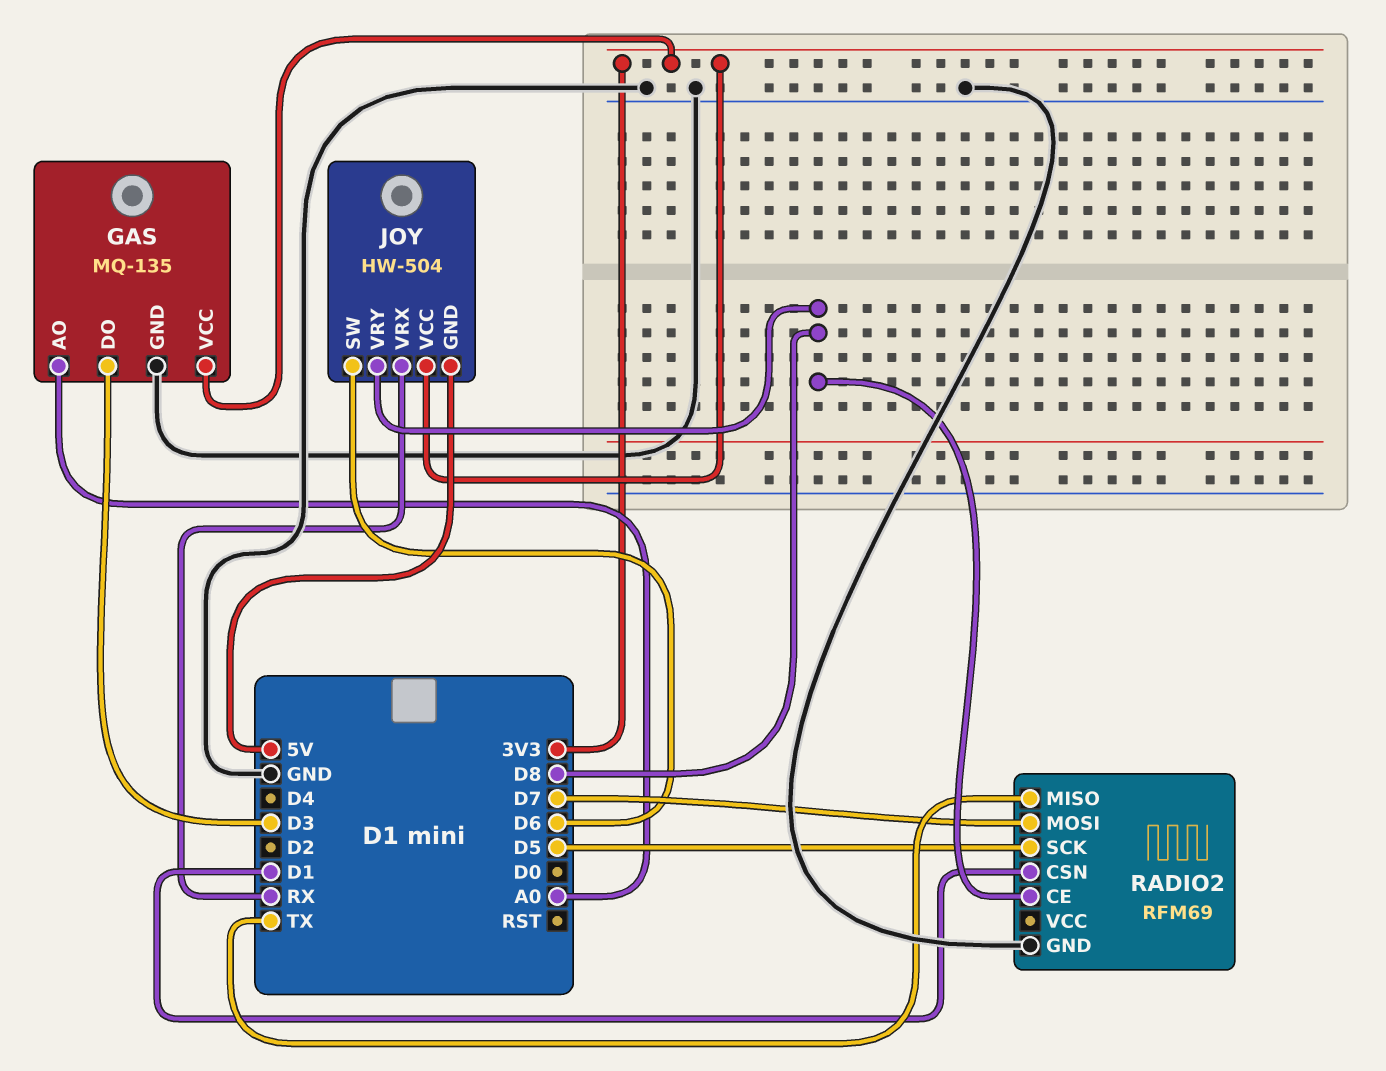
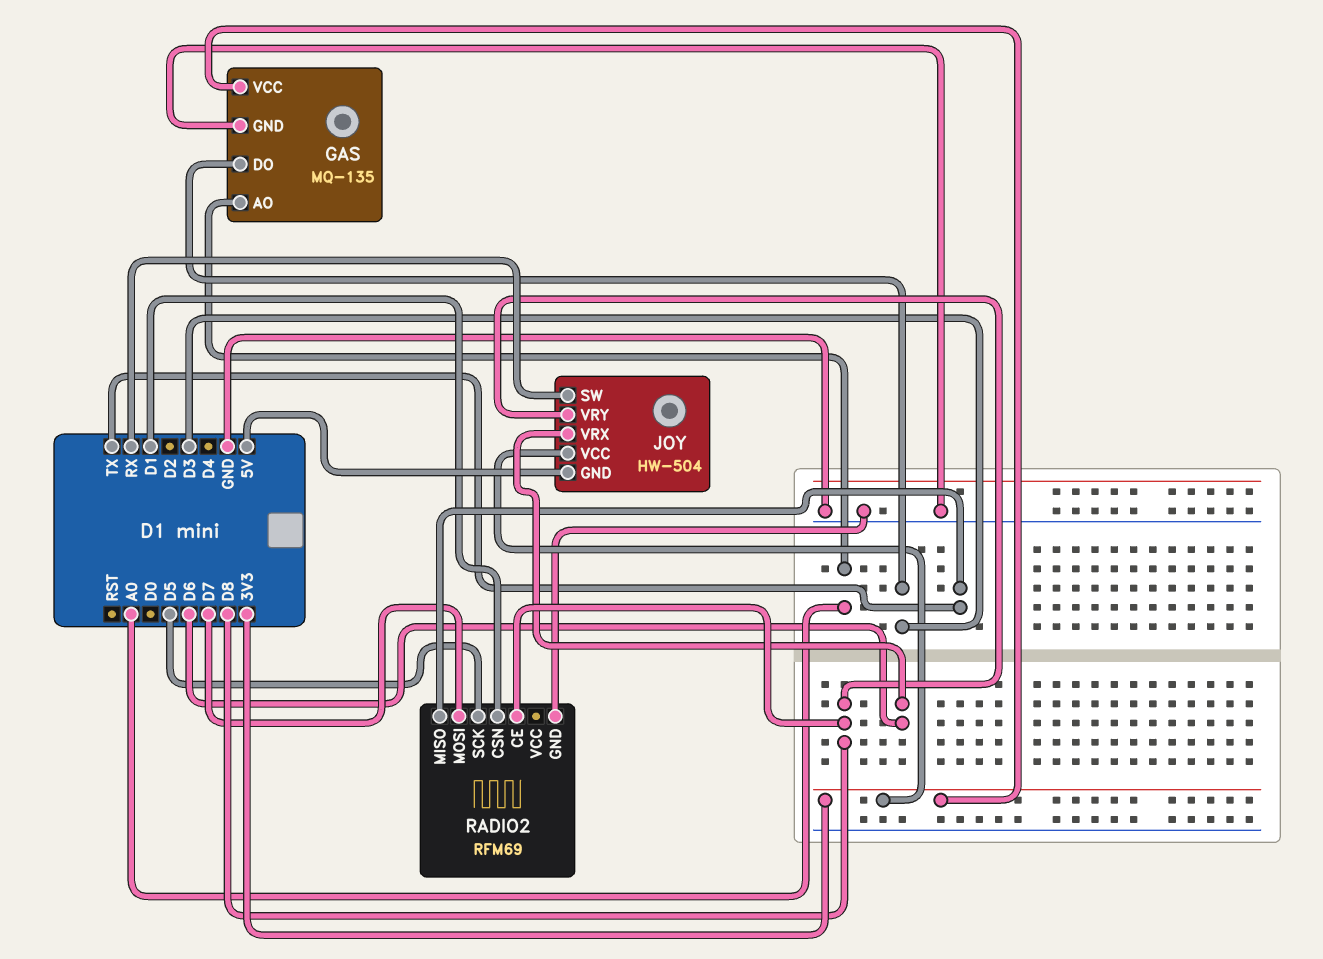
JOY pin SW: D6 -> RX
JOY pin VRX: RX -> D6

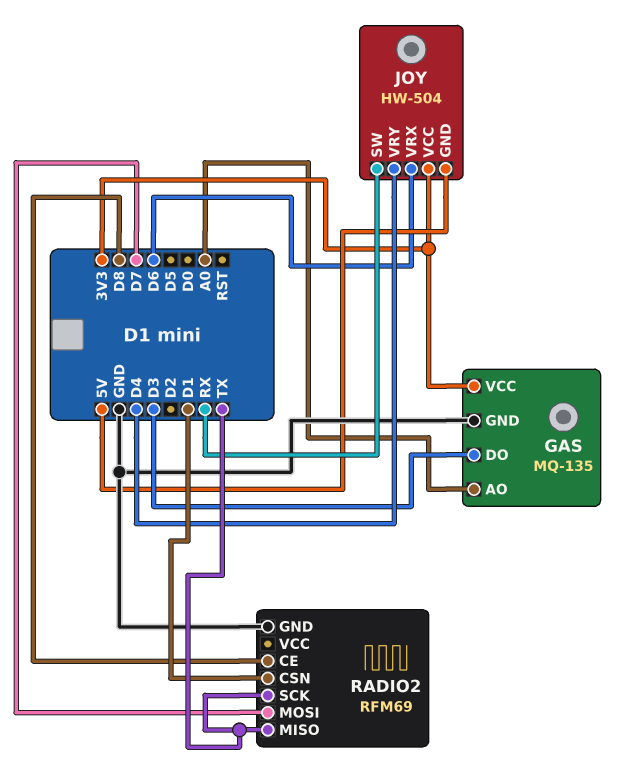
JOY pin VRY: D8 -> D4
RADIO2 pin SCK: D5 -> TX

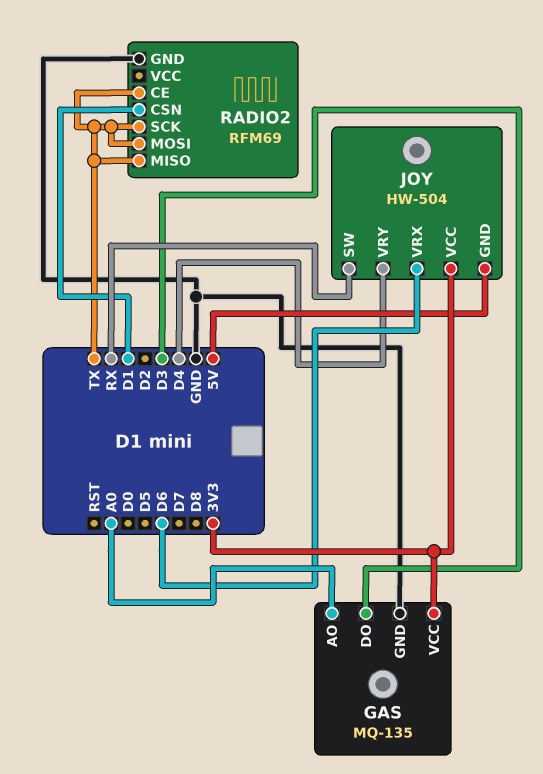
RADIO2 pin CE: D8 -> TX
RADIO2 pin MOSI: D7 -> TX

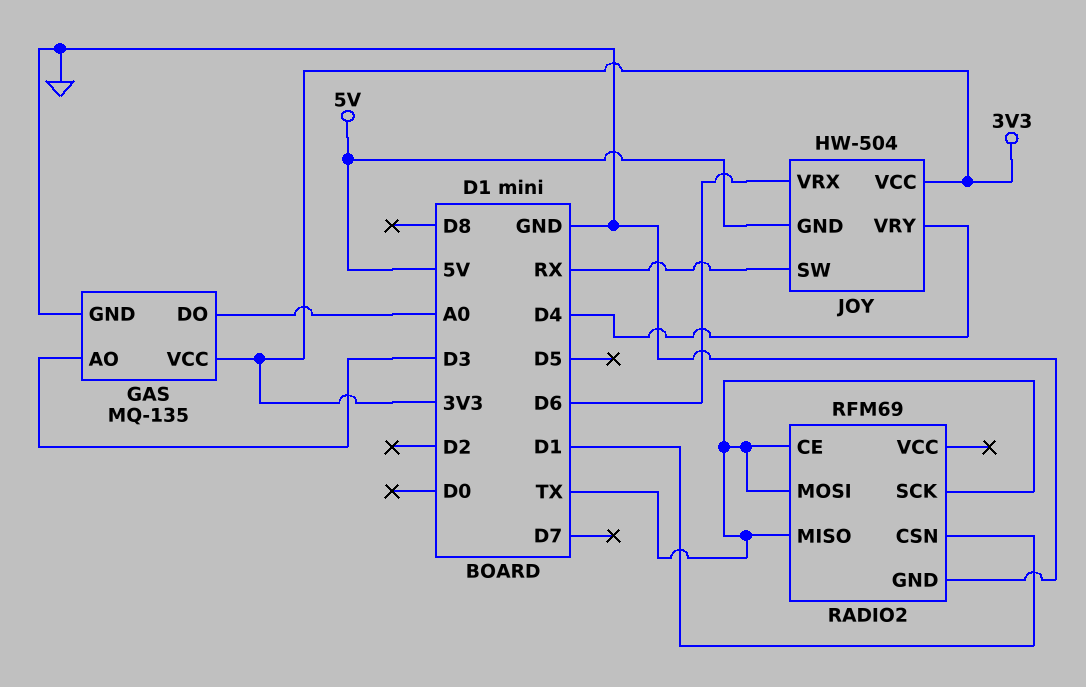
GAS pin AO: A0 -> D3
GAS pin DO: D3 -> A0

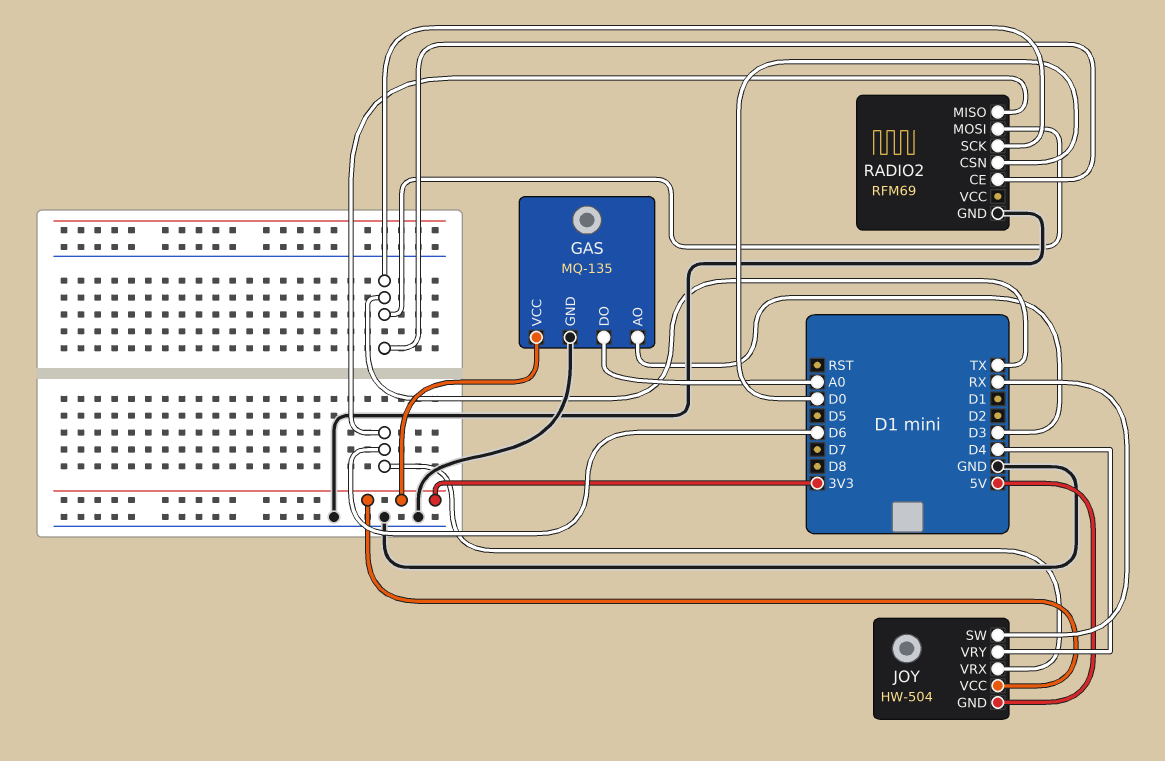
RADIO2 pin CSN: D1 -> D0
RADIO2 pin MISO: TX -> D6

